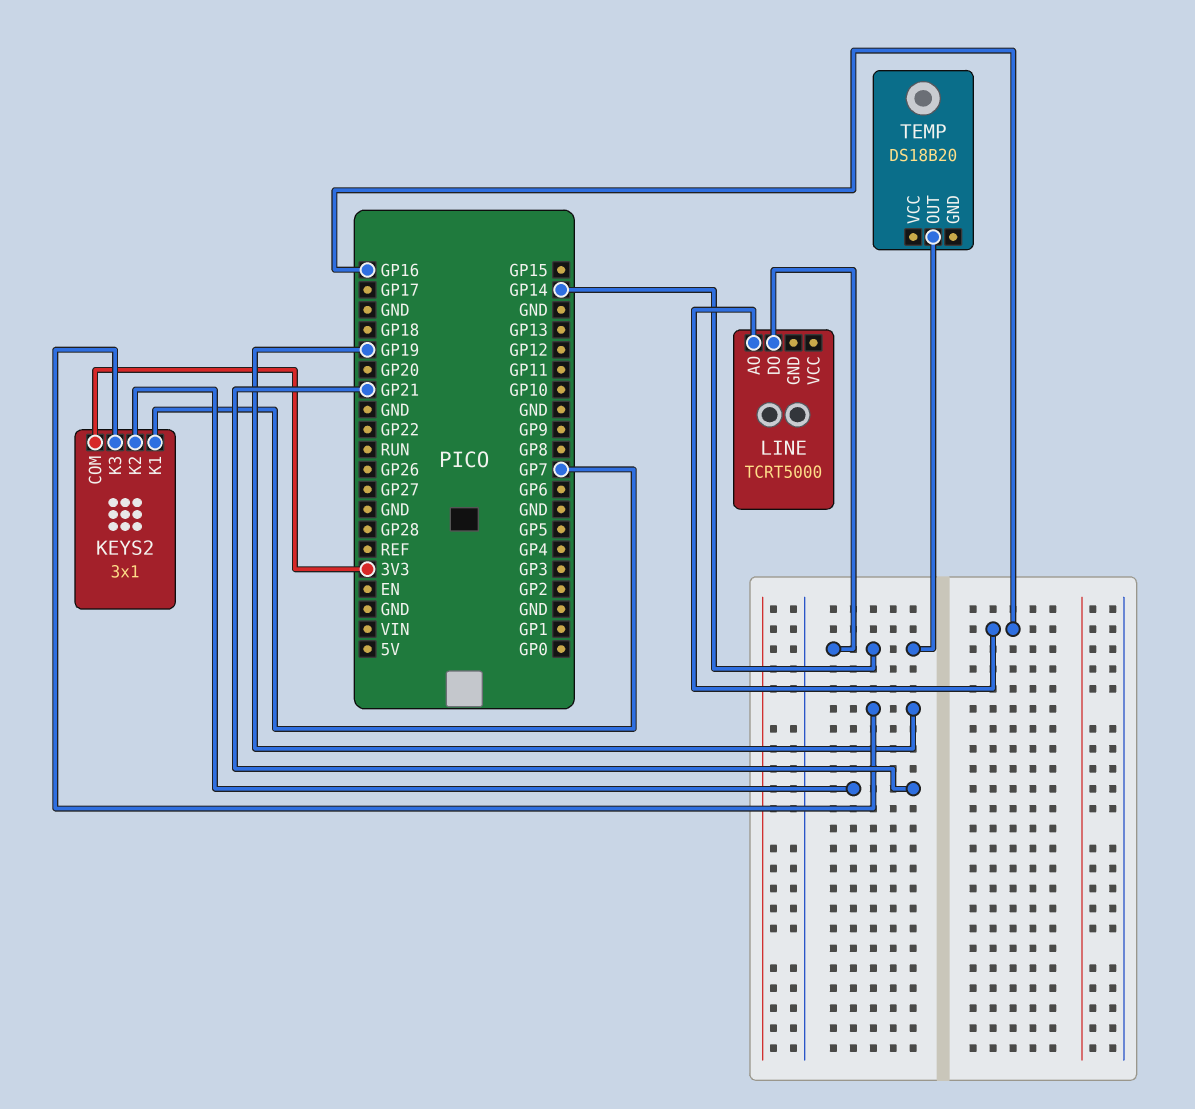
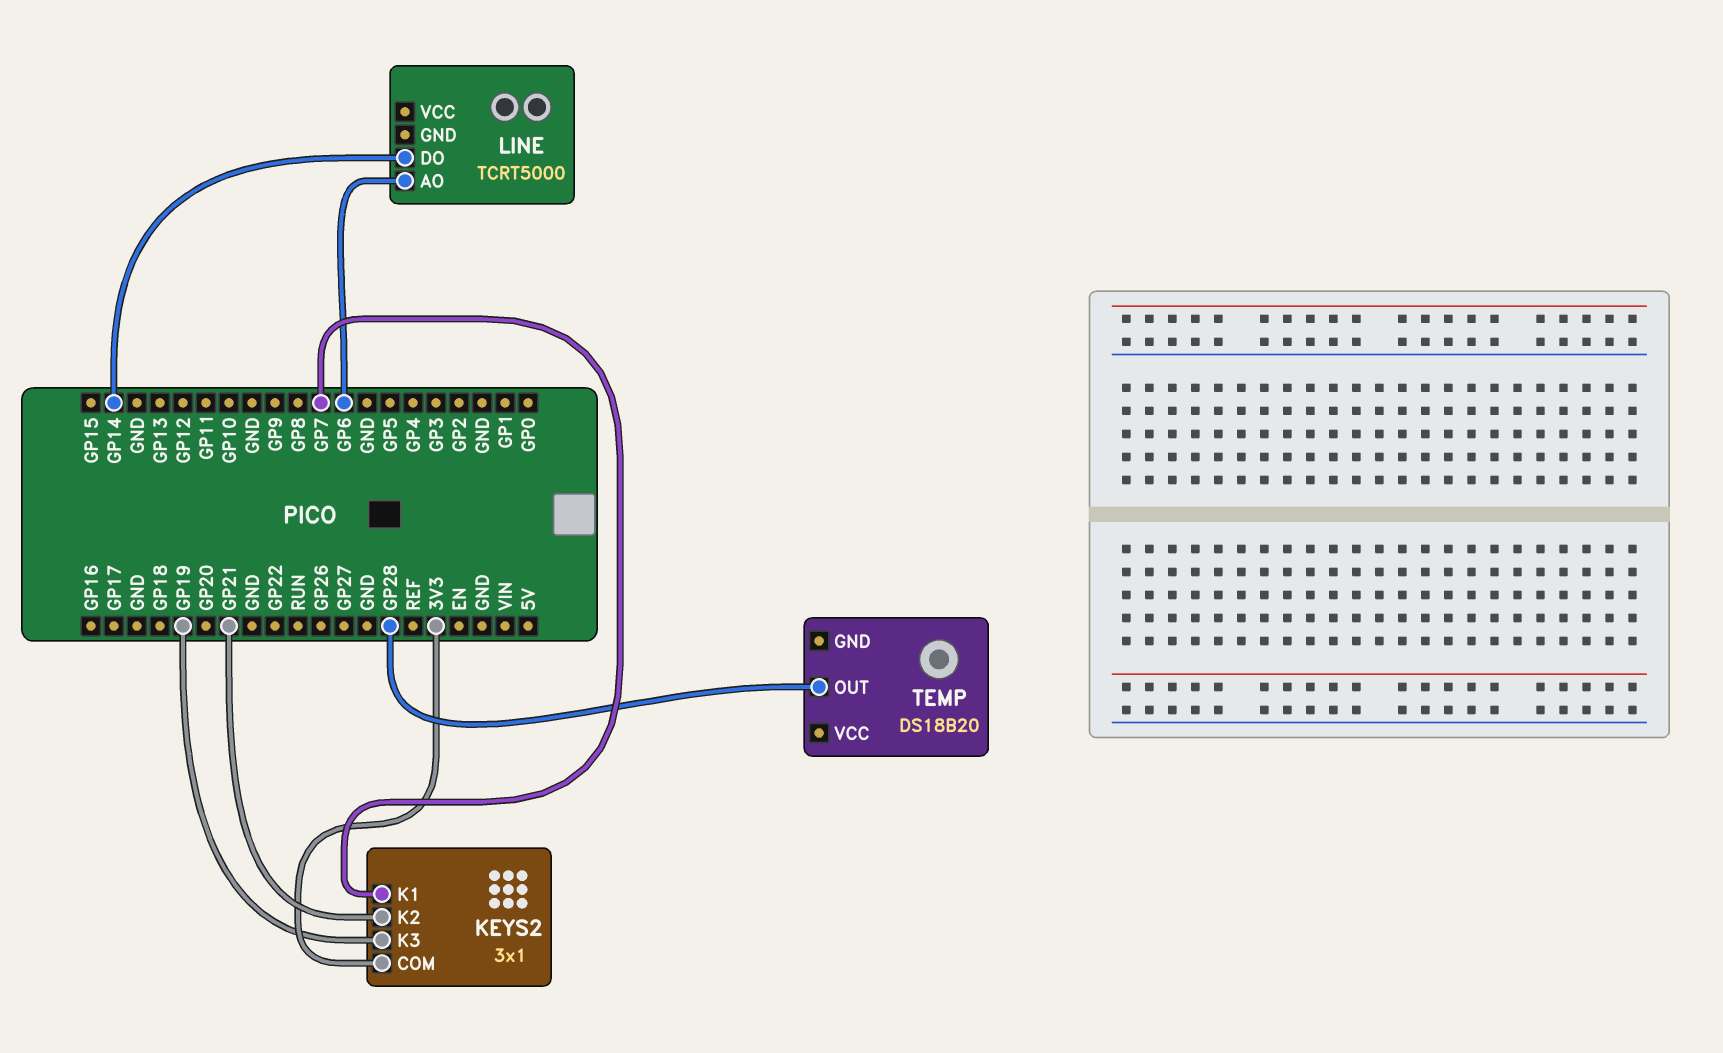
LINE pin AO: GP16 -> GP6
TEMP pin OUT: GP14 -> GP28

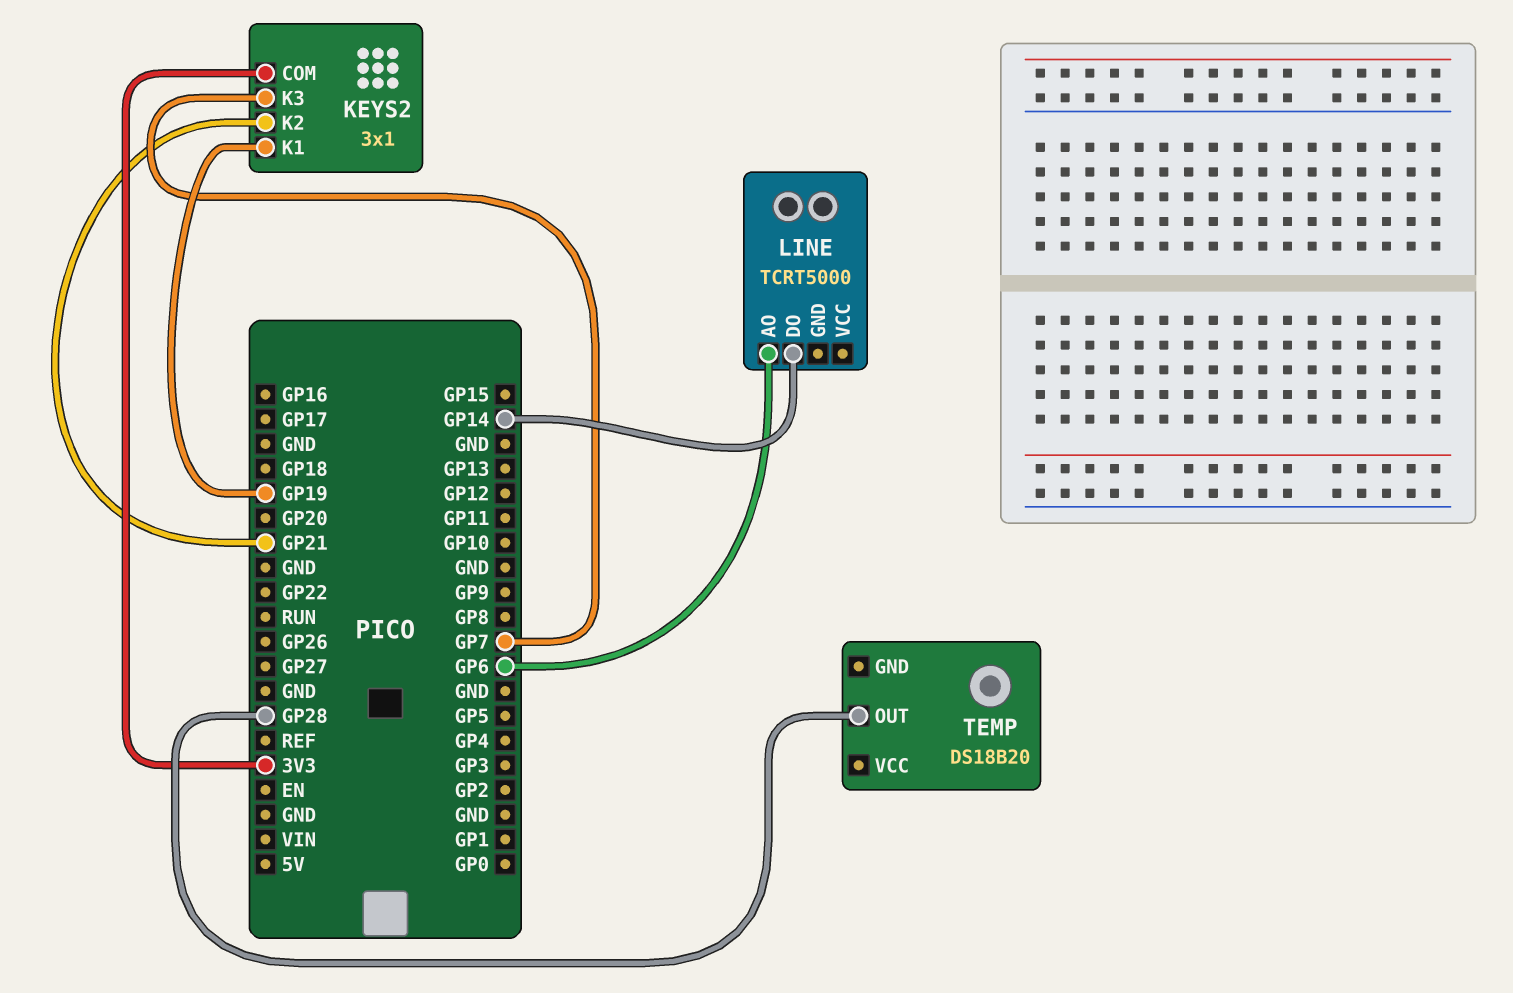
KEYS2 pin K1: GP7 -> GP19
KEYS2 pin K3: GP19 -> GP7

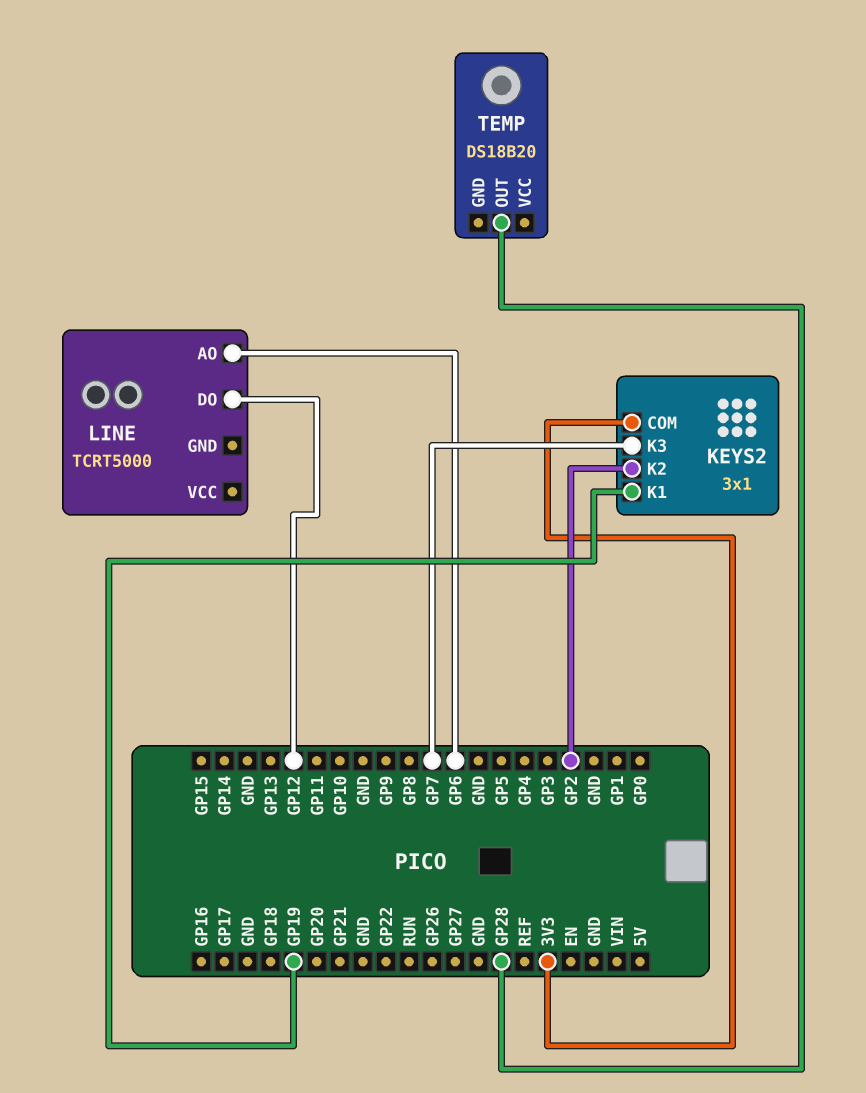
KEYS2 pin K2: GP21 -> GP2
LINE pin DO: GP14 -> GP12

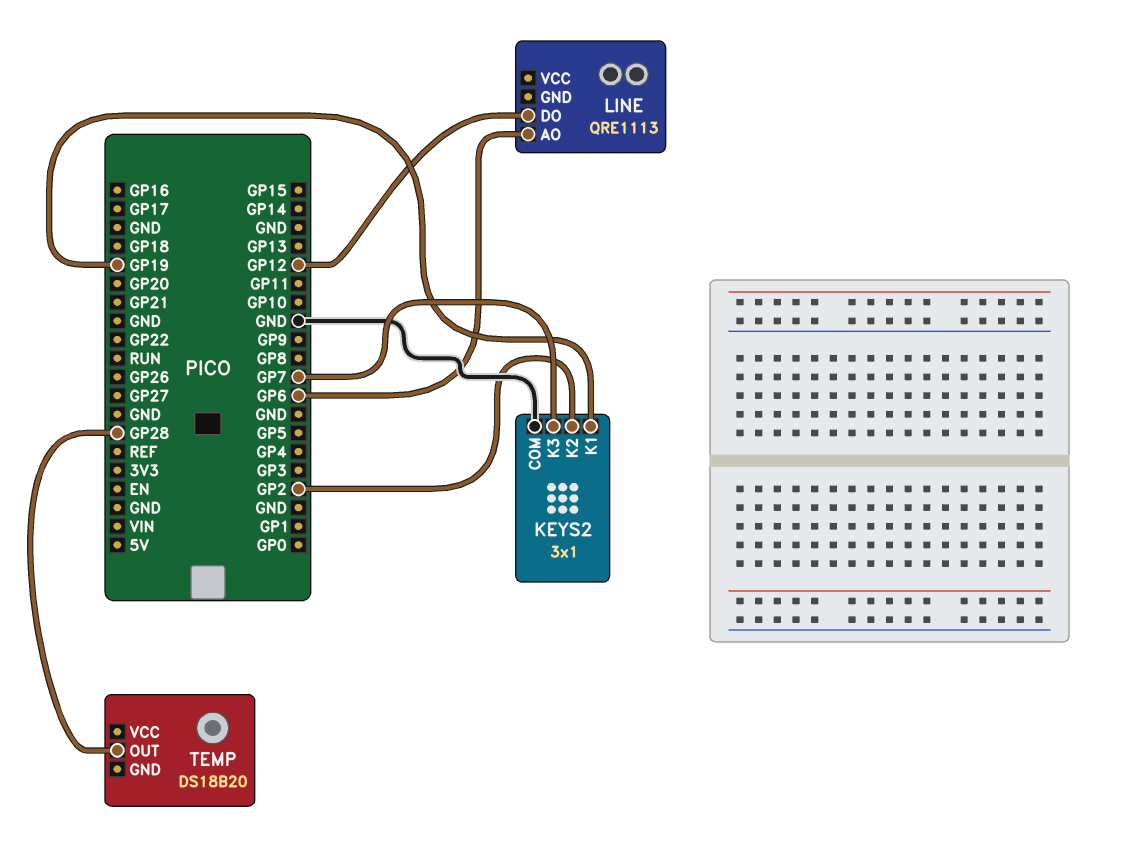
KEYS2 pin COM: 3V3 -> GND
LINE: TCRT5000 -> QRE1113

